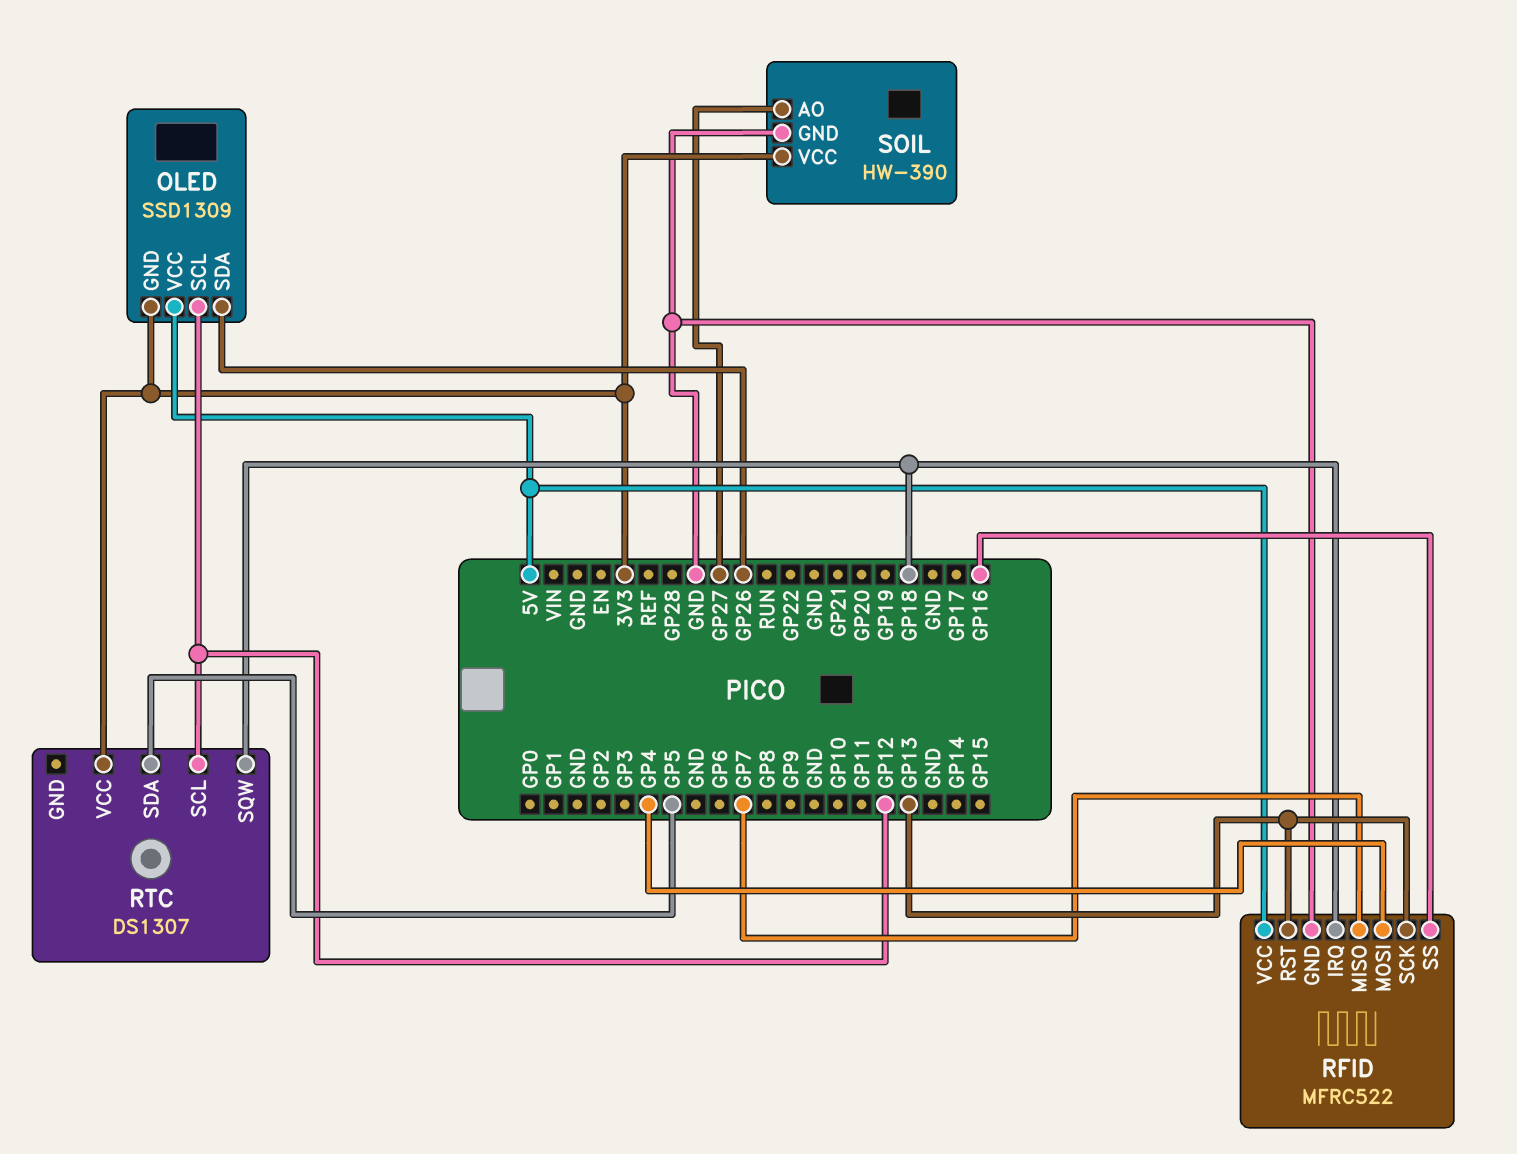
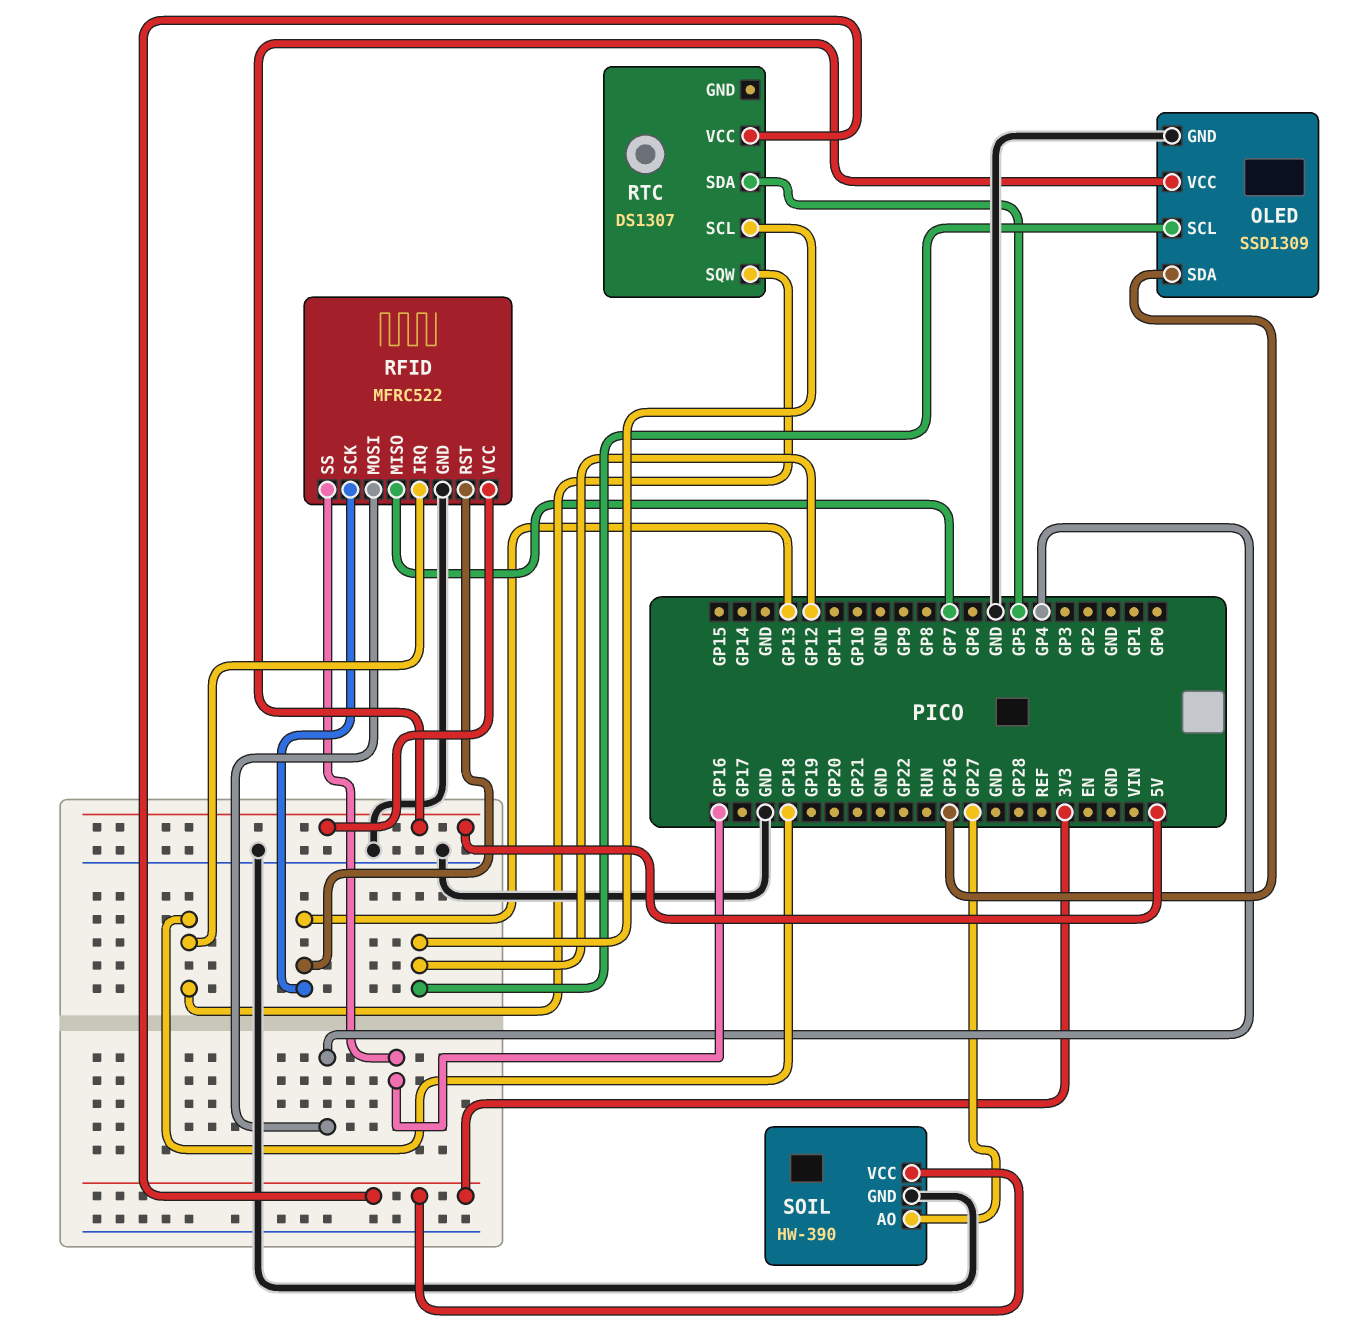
OLED pin GND: 3V3 -> GND

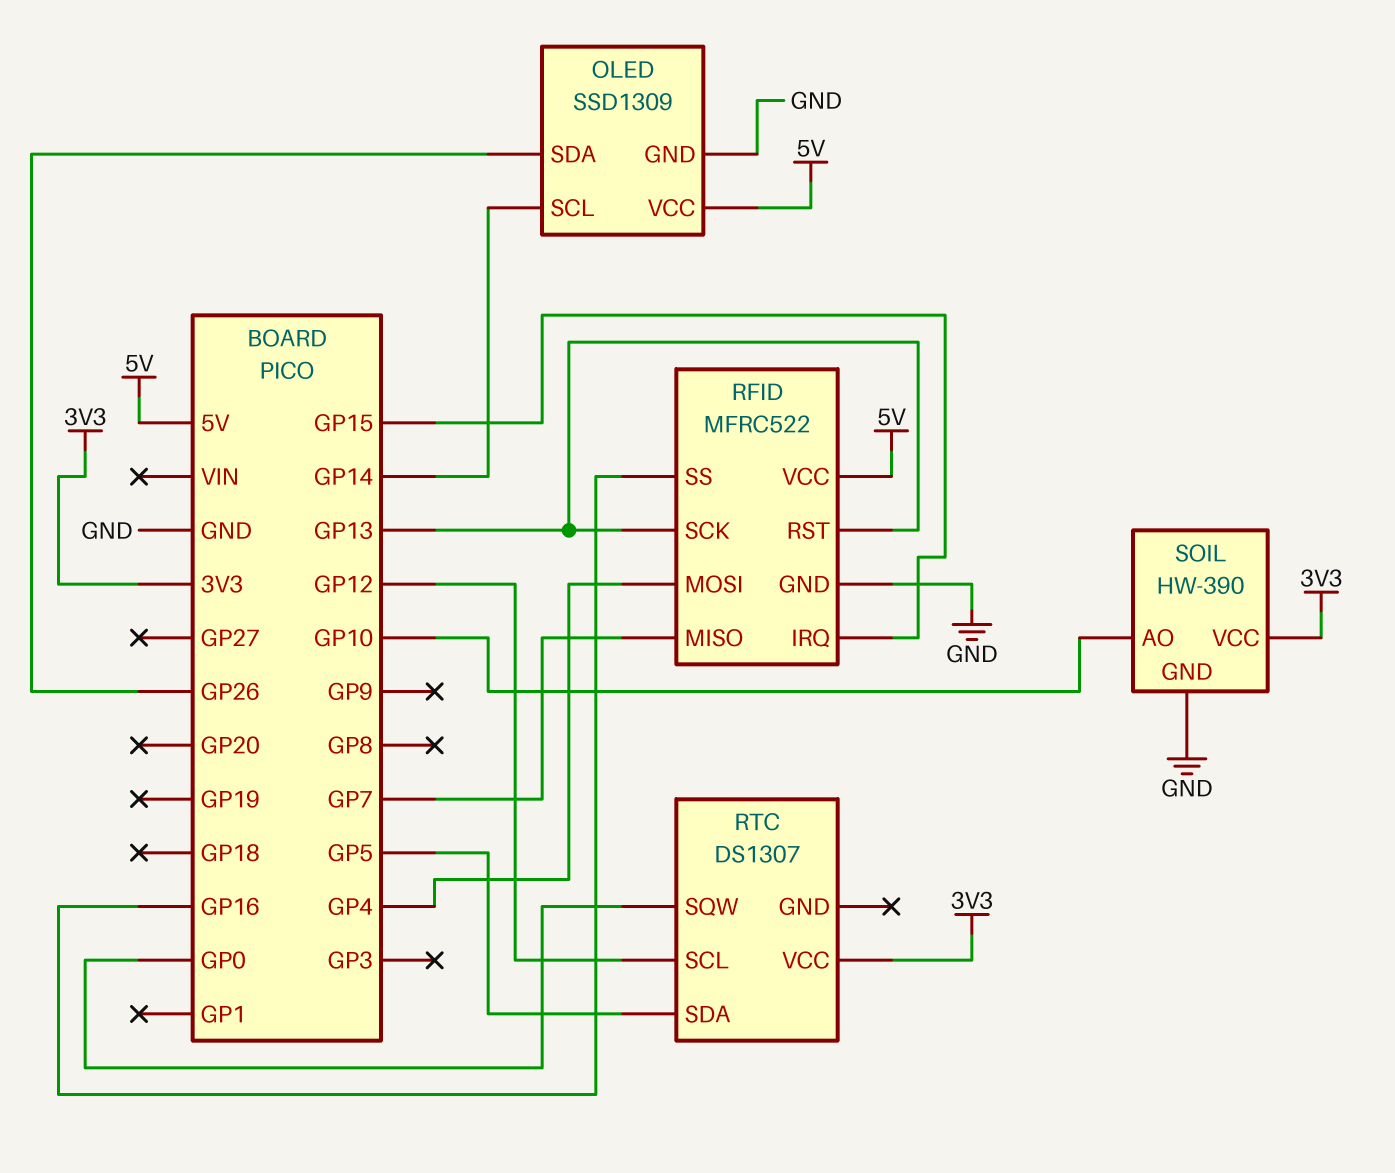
OLED pin SCL: GP12 -> GP14
RFID pin IRQ: GP18 -> GP15
RTC pin SQW: GP18 -> GP0
SOIL pin AO: GP27 -> GP10

